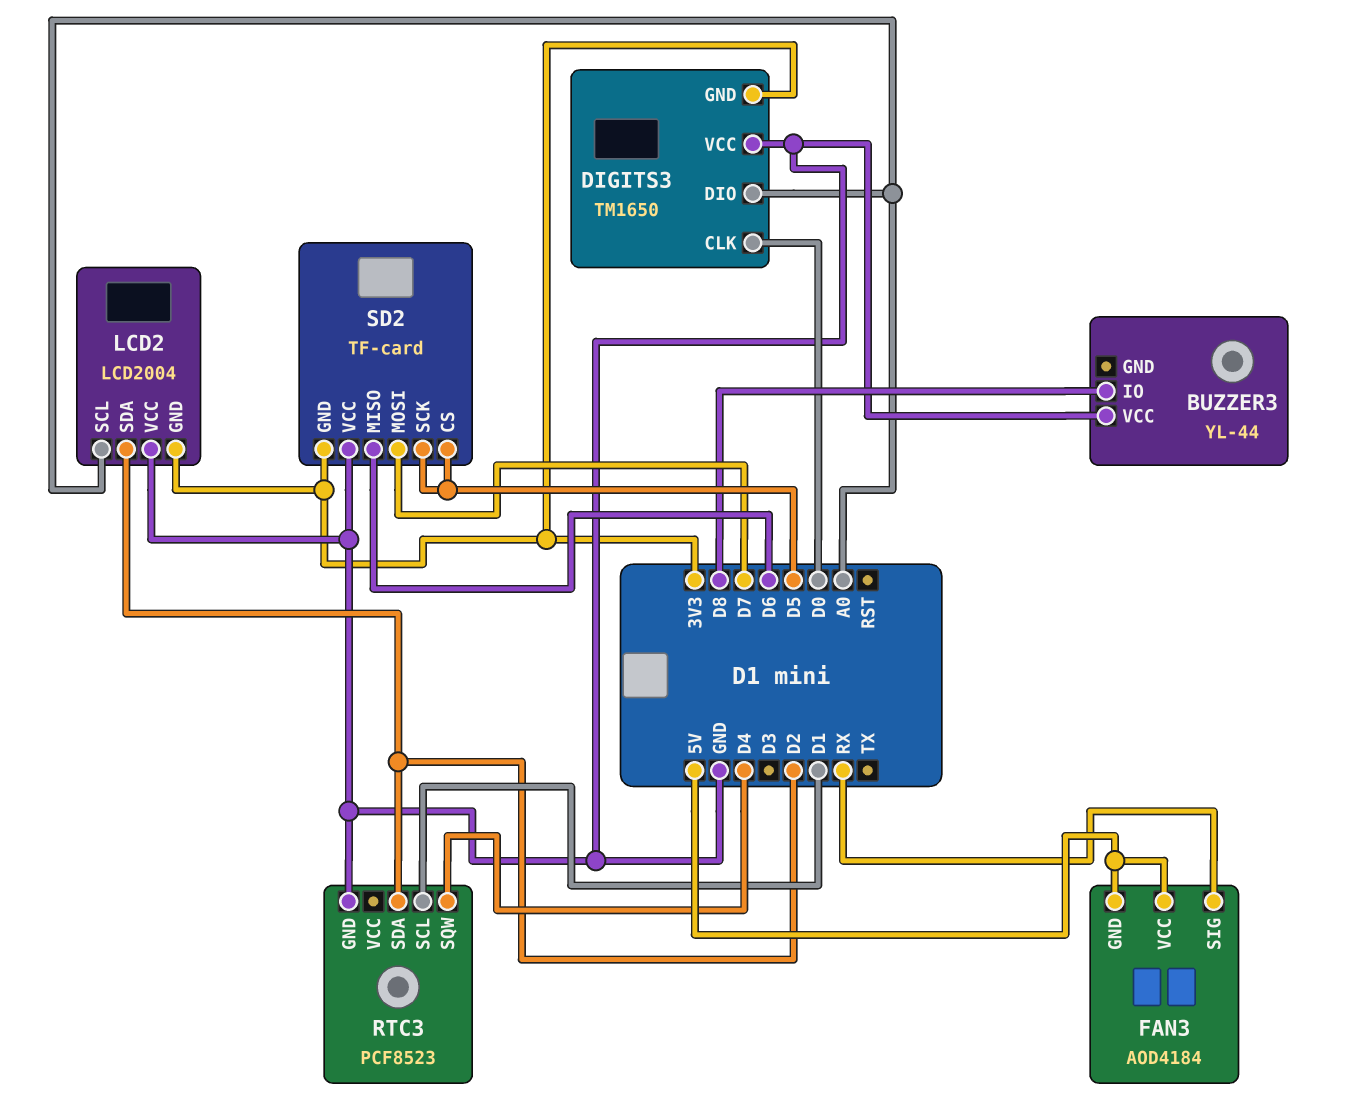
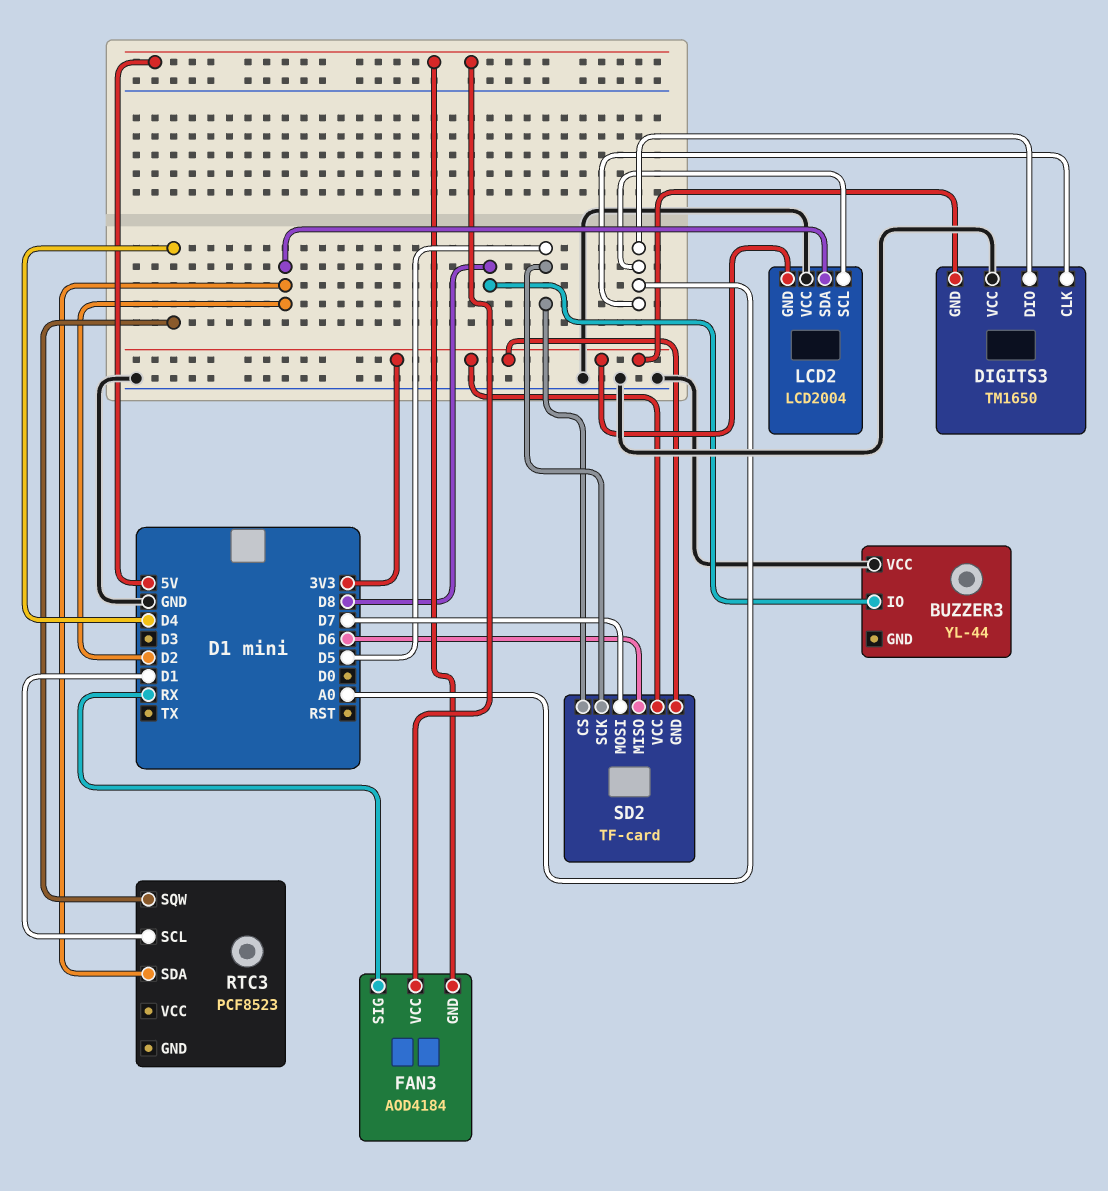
DIGITS3 pin CLK: D0 -> A0
RTC3 pin GND: GND -> none
SD2 pin VCC: GND -> 3V3

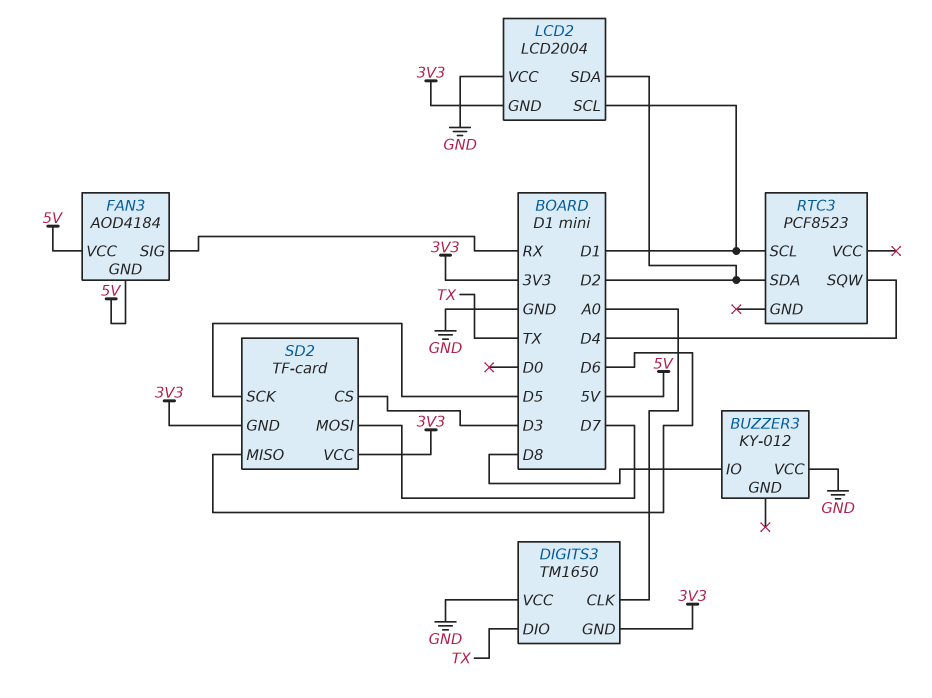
BUZZER3: YL-44 -> KY-012
DIGITS3 pin DIO: A0 -> TX
LCD2 pin SCL: A0 -> D1
SD2 pin CS: D5 -> D3

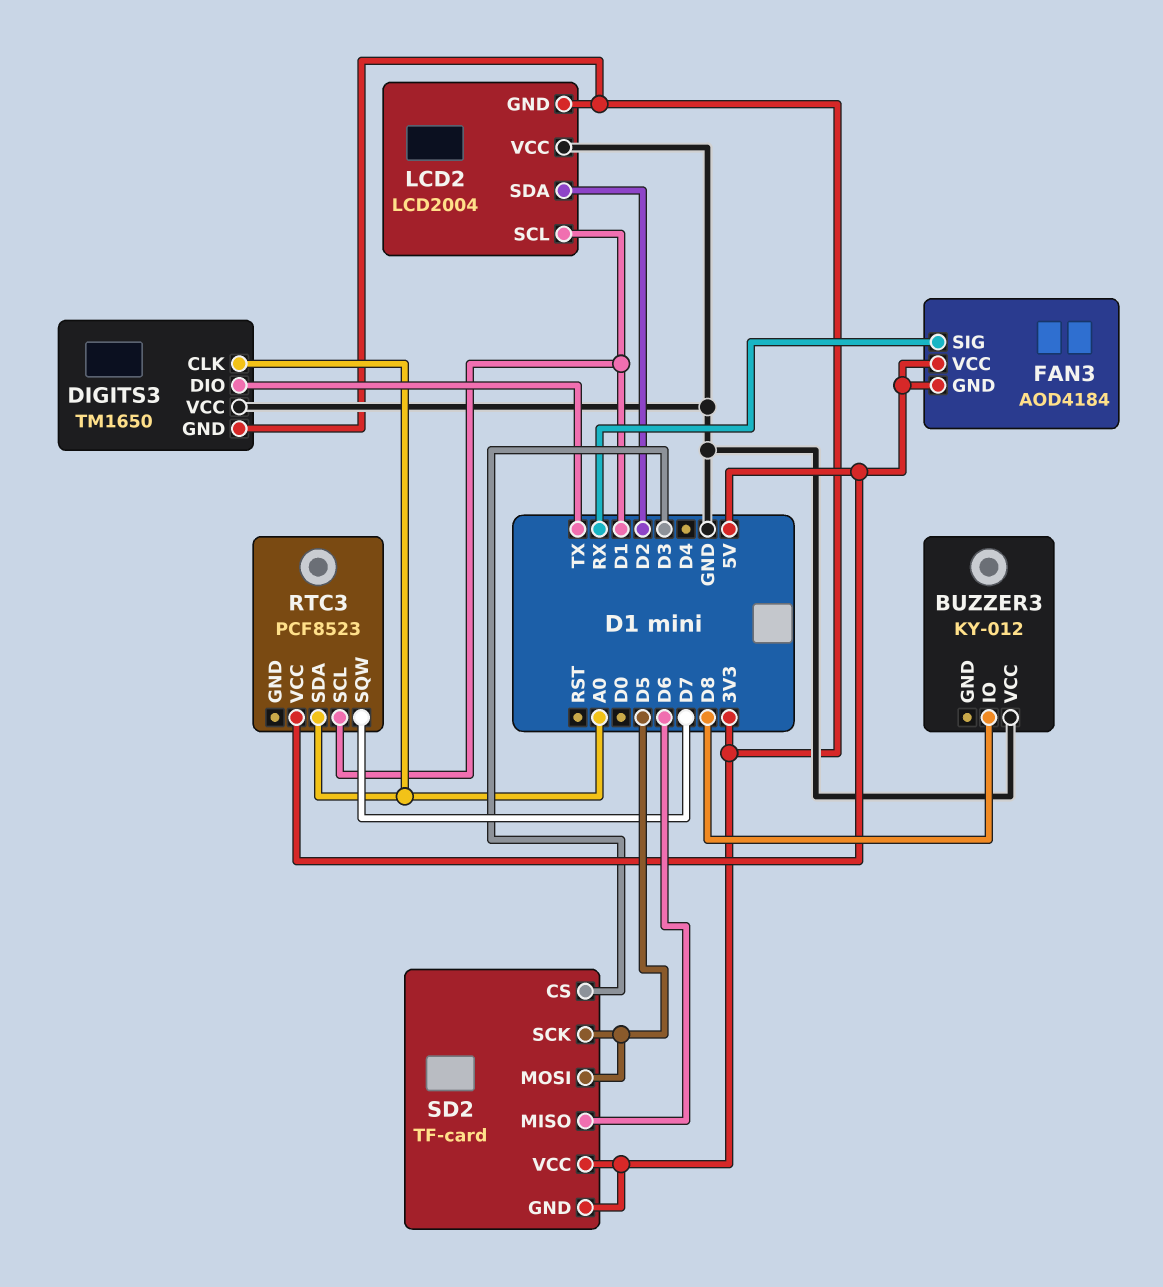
RTC3 pin SDA: D2 -> A0
RTC3 pin SQW: D4 -> D7
RTC3 pin VCC: none -> 5V
SD2 pin MOSI: D7 -> D5

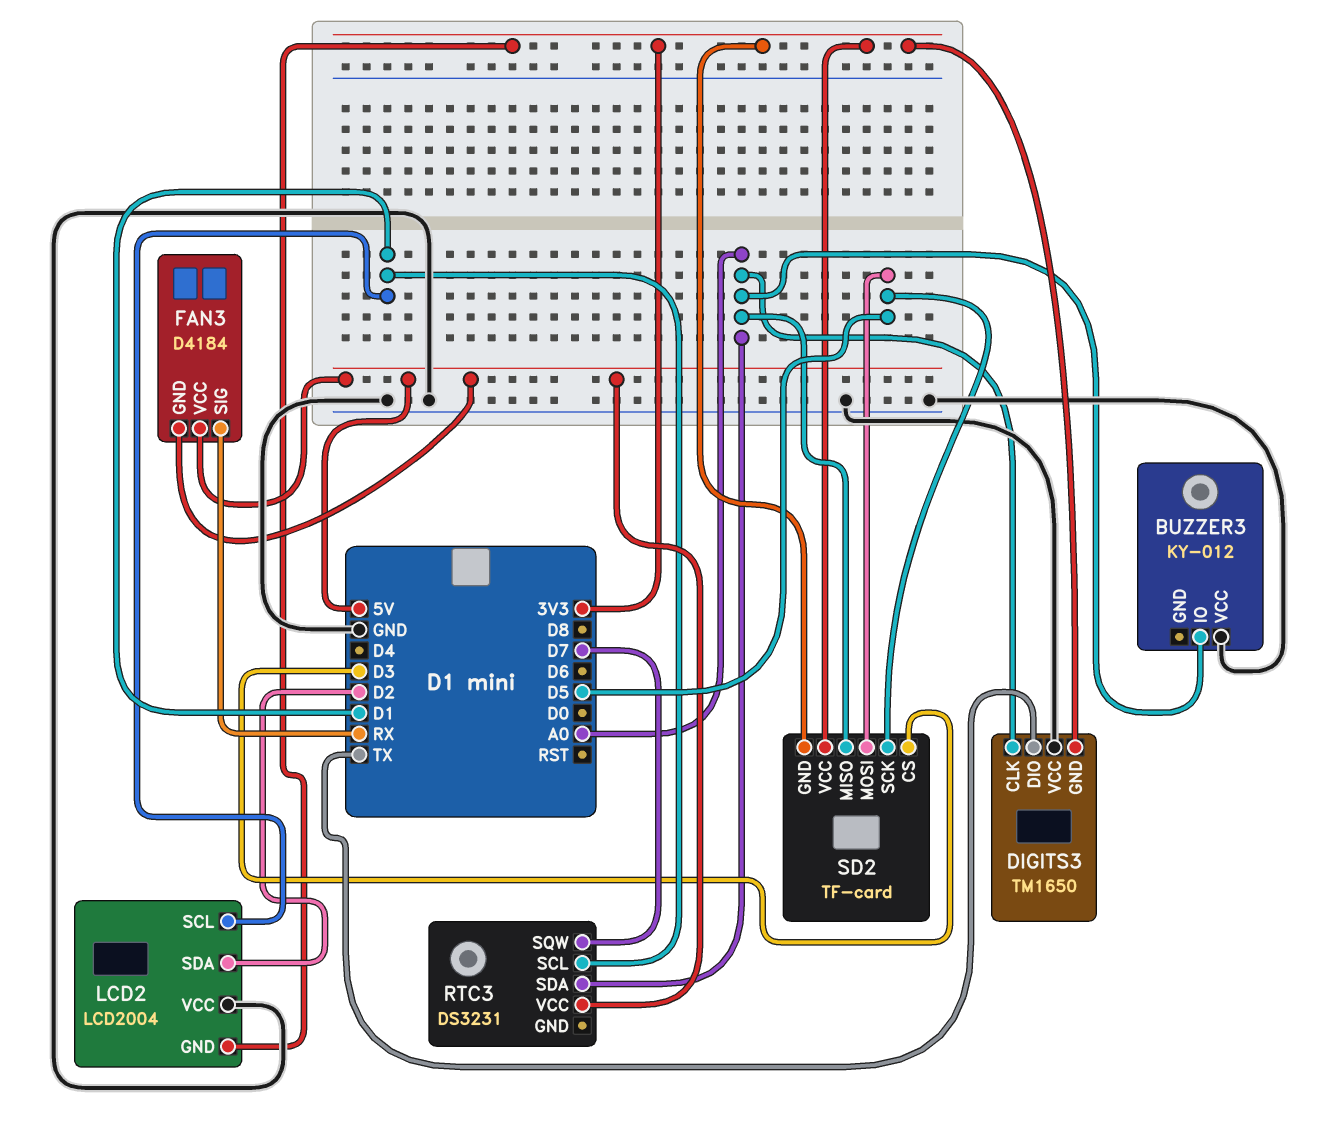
BUZZER3 pin IO: D8 -> A0
FAN3: AOD4184 -> D4184
RTC3: PCF8523 -> DS3231
SD2 pin MISO: D6 -> A0

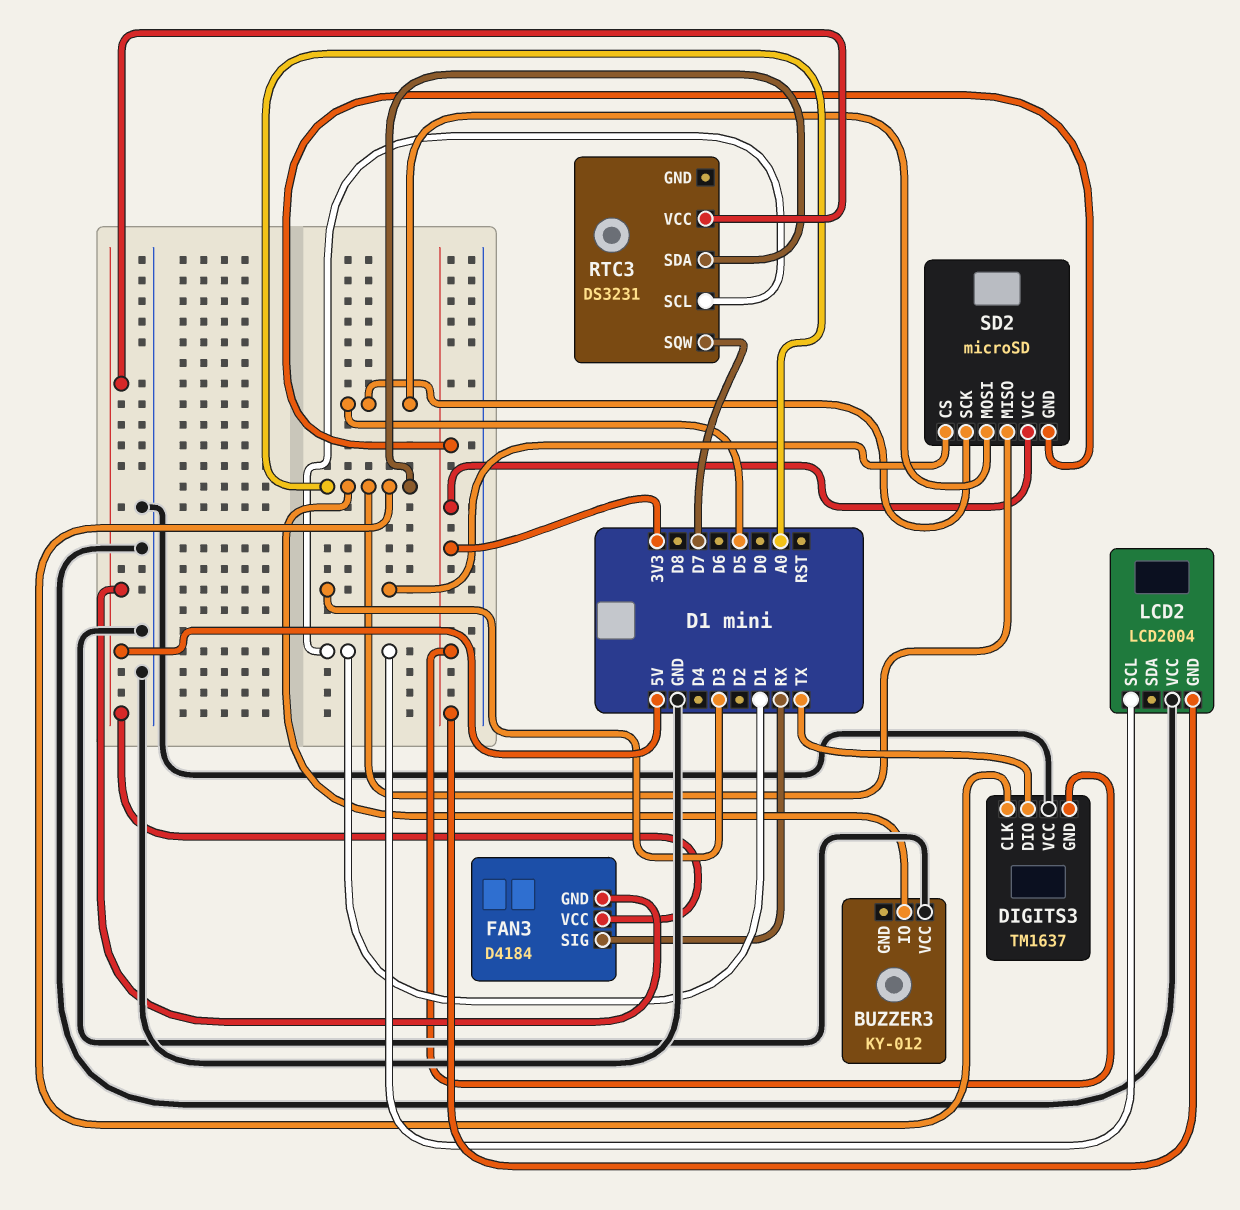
DIGITS3: TM1650 -> TM1637
LCD2 pin SDA: D2 -> none
SD2: TF-card -> microSD

